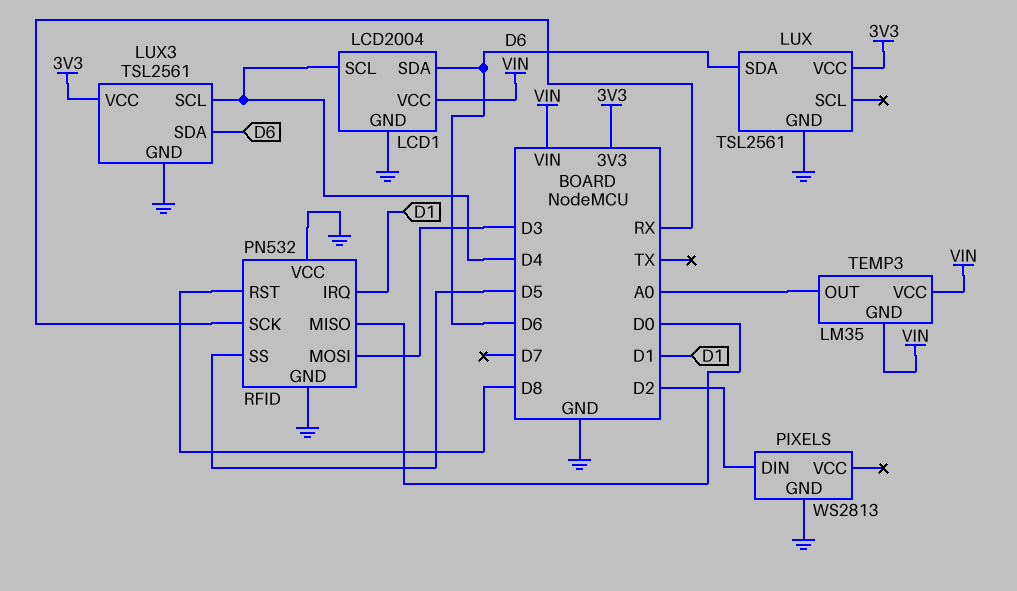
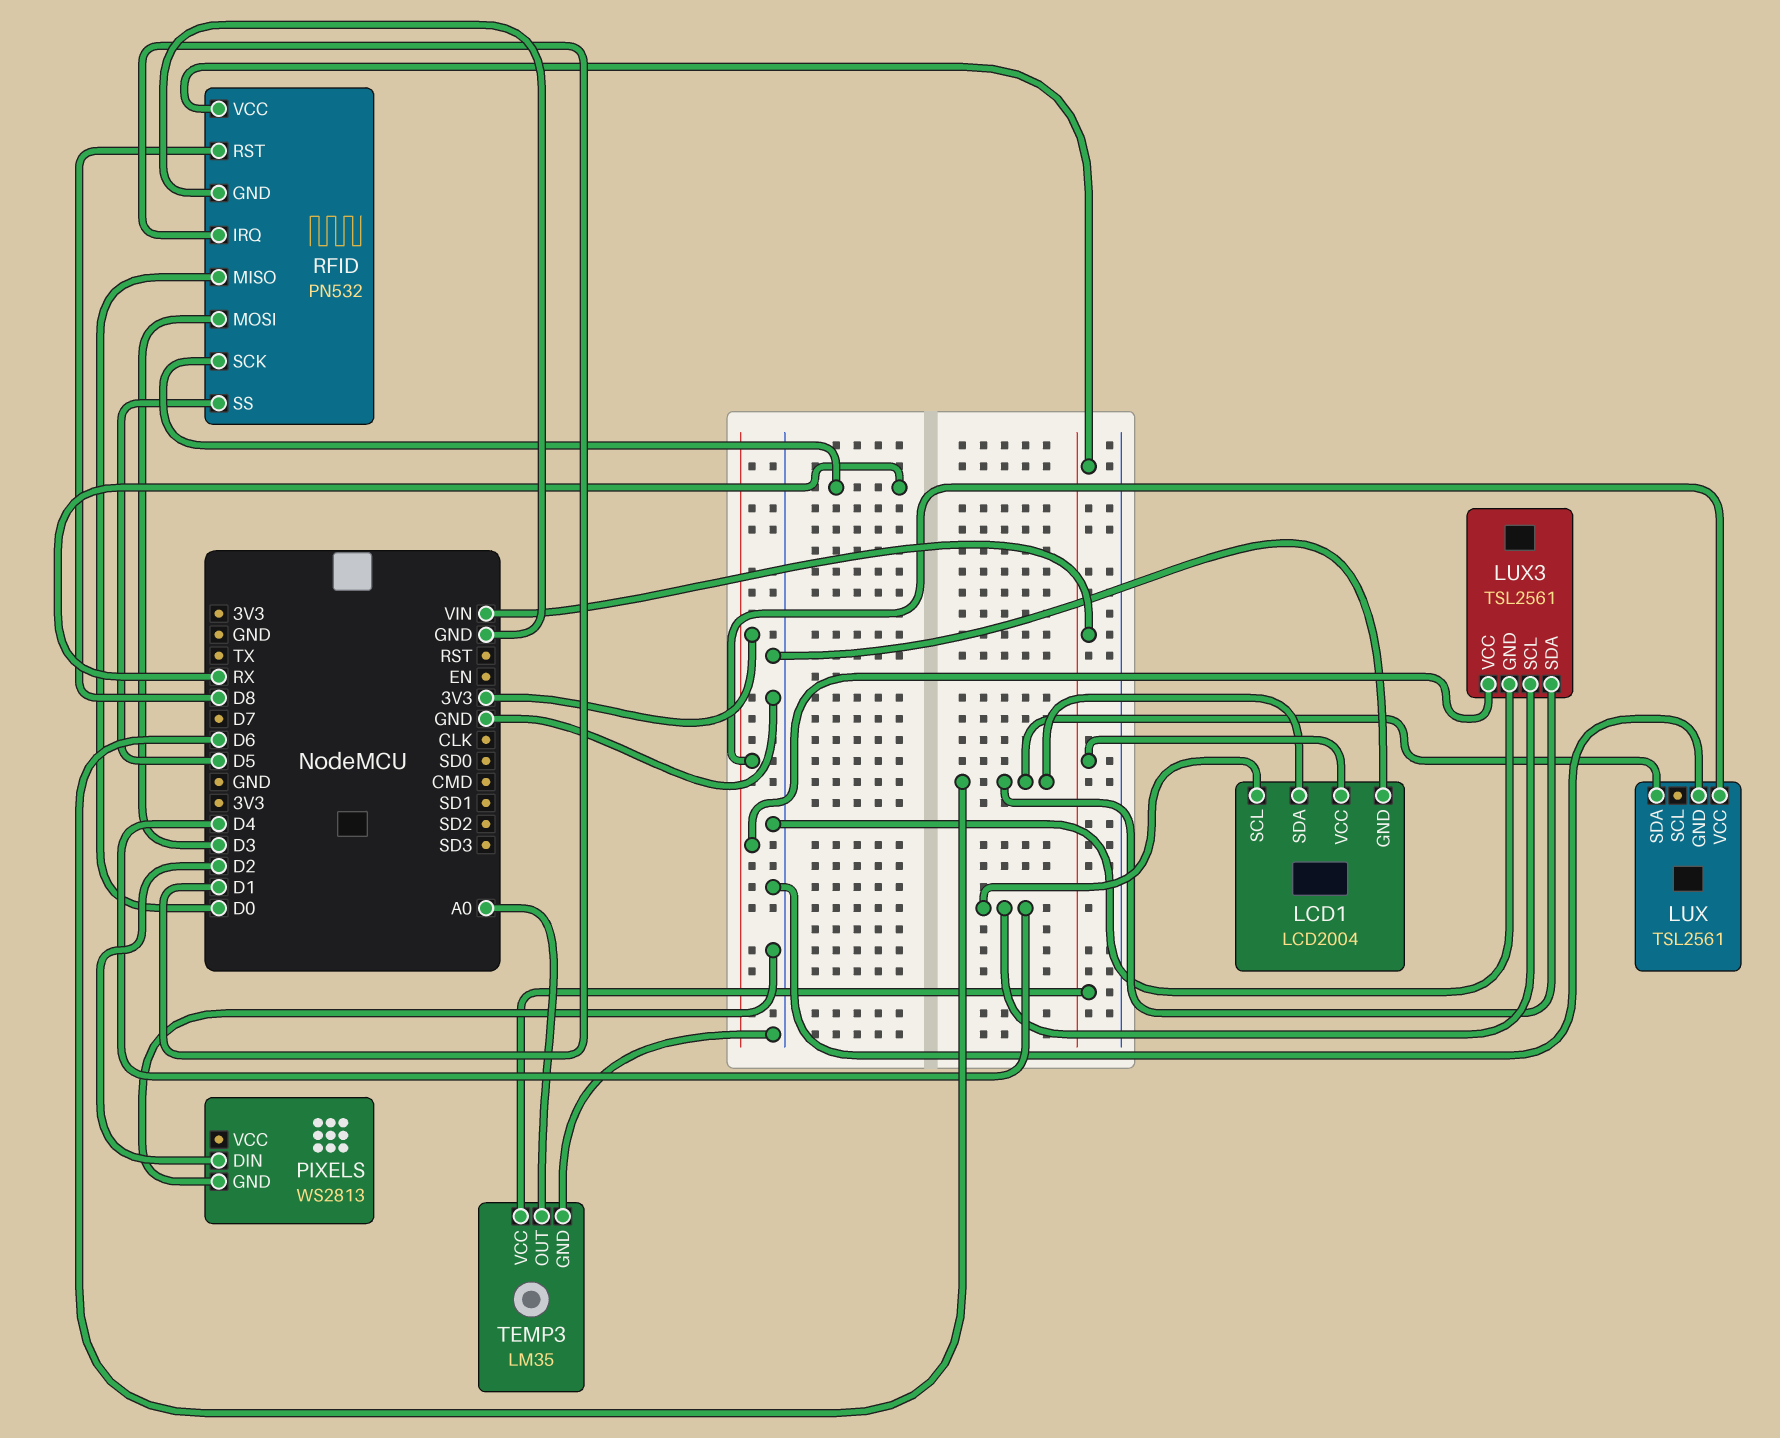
RFID pin VCC: GND -> VIN
TEMP3 pin GND: VIN -> GND

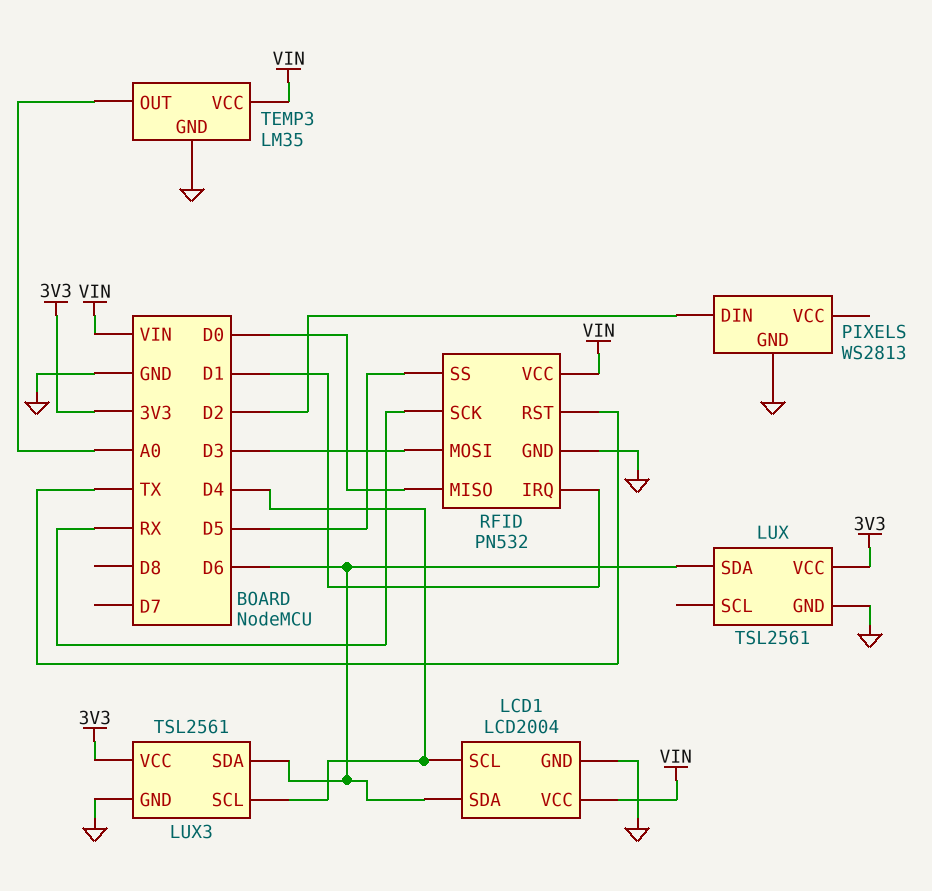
RFID pin RST: D8 -> TX

